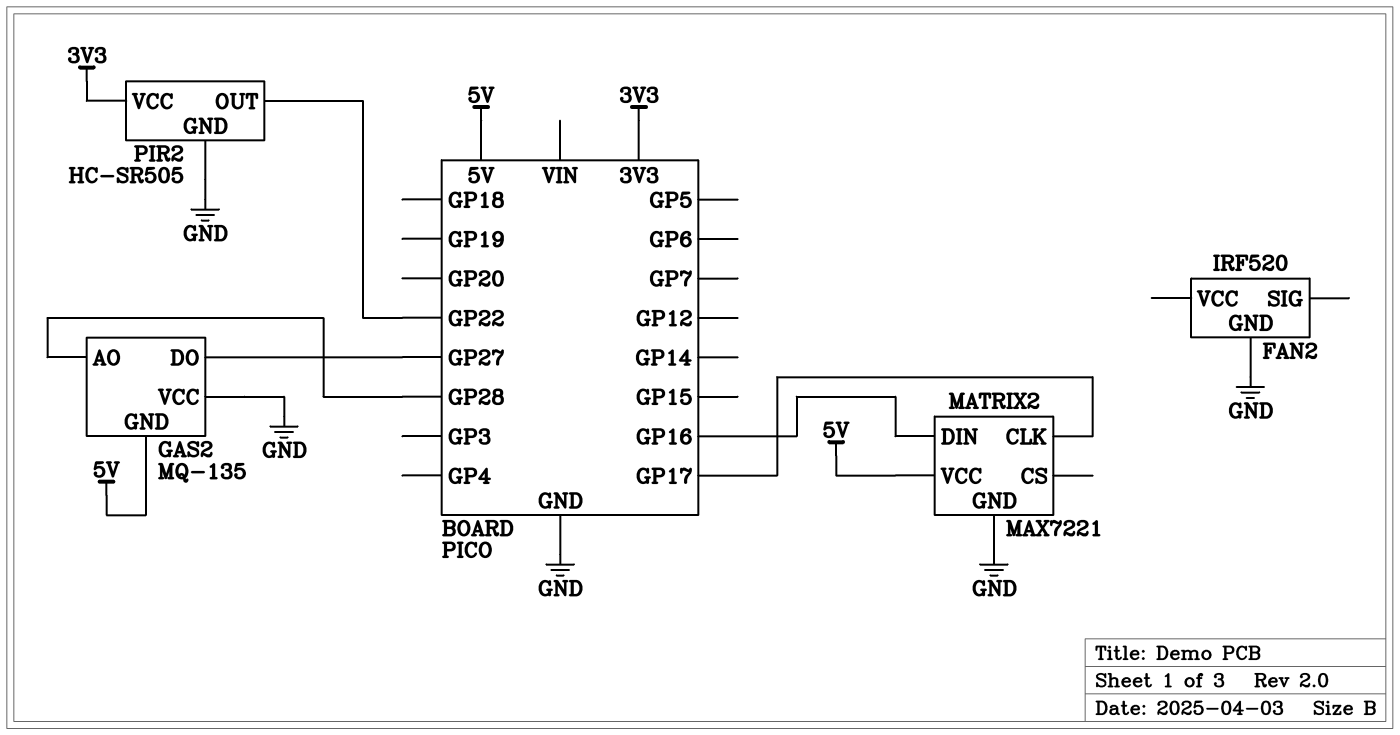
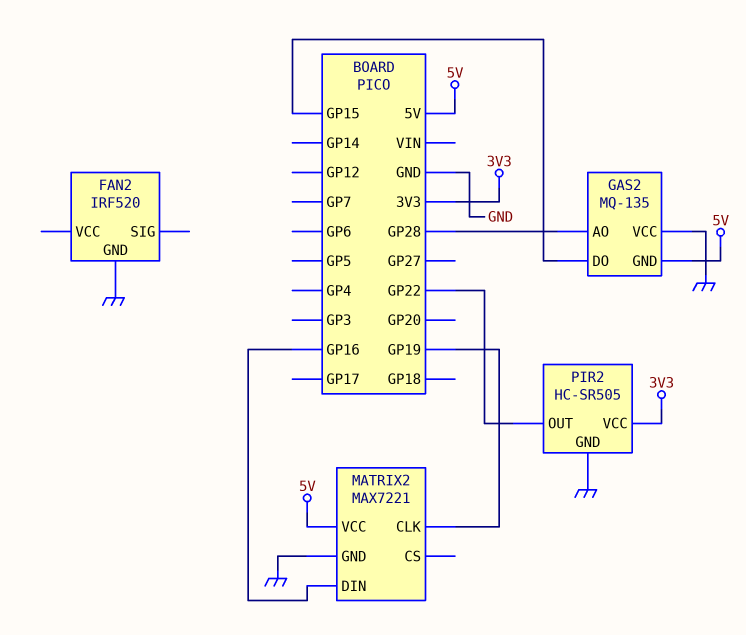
GAS2 pin DO: GP27 -> GP15
MATRIX2 pin CLK: GP17 -> GP19

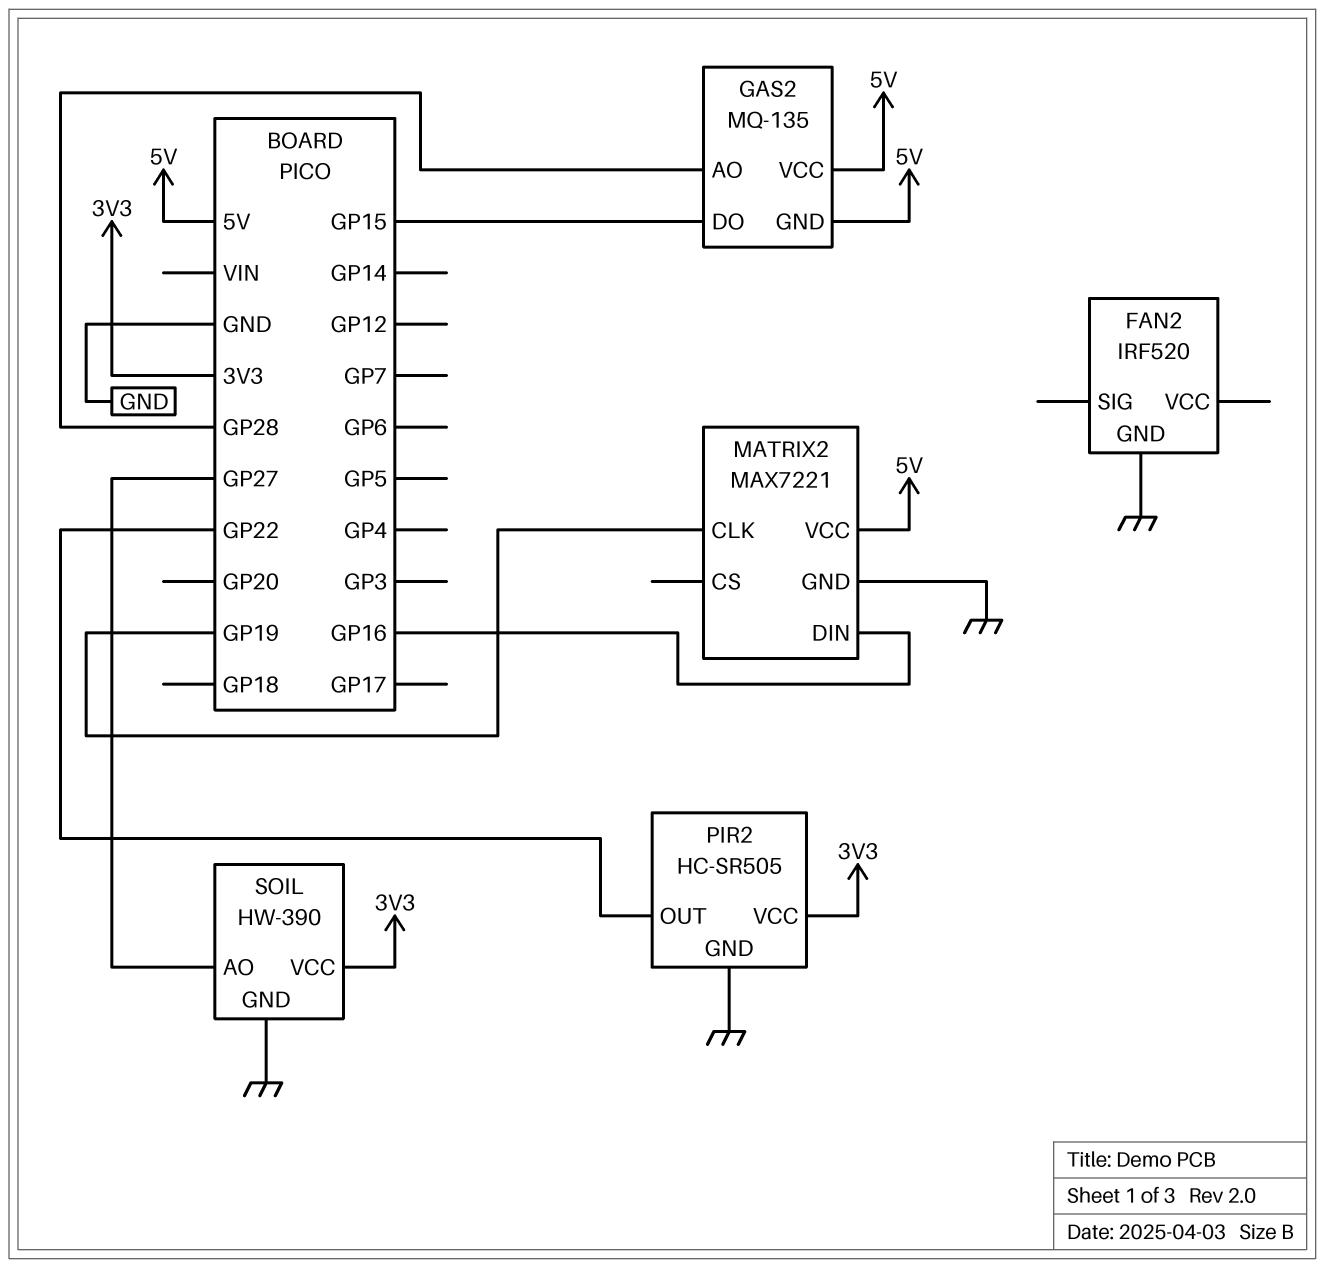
GAS2 pin VCC: GND -> 5V
SOIL: none -> HW-390
SOIL pin AO: none -> GP27
SOIL pin GND: none -> GND
SOIL pin VCC: none -> 3V3

